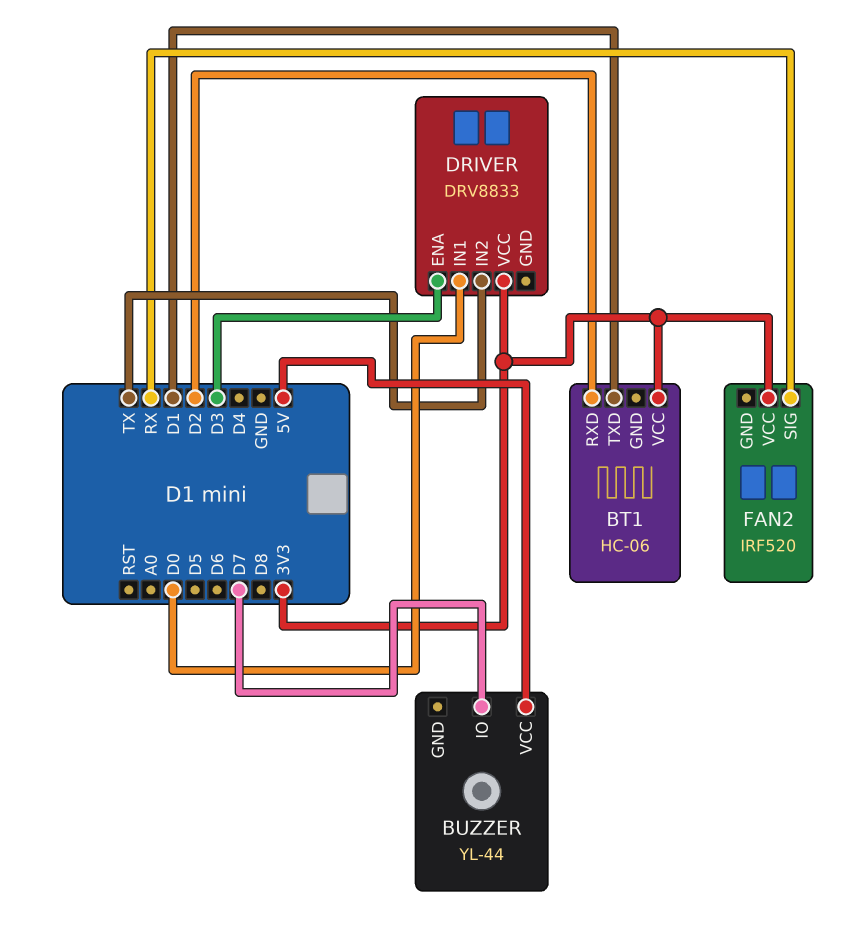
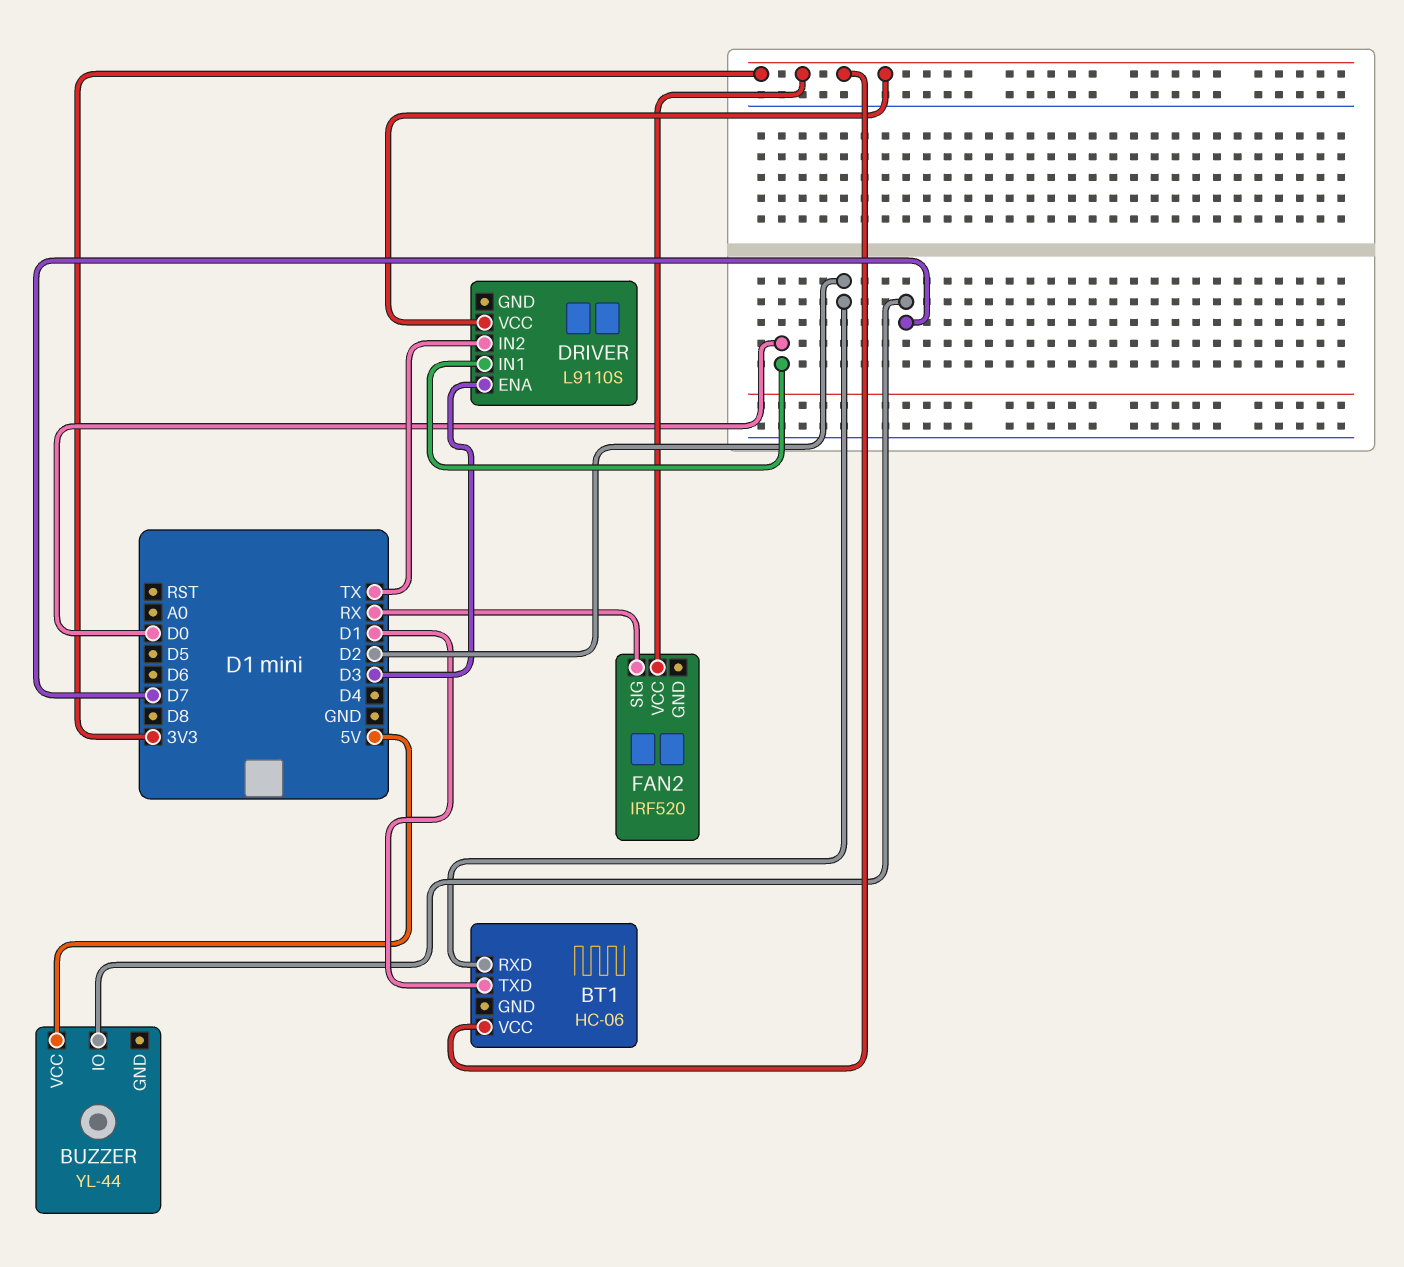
DRIVER: DRV8833 -> L9110S

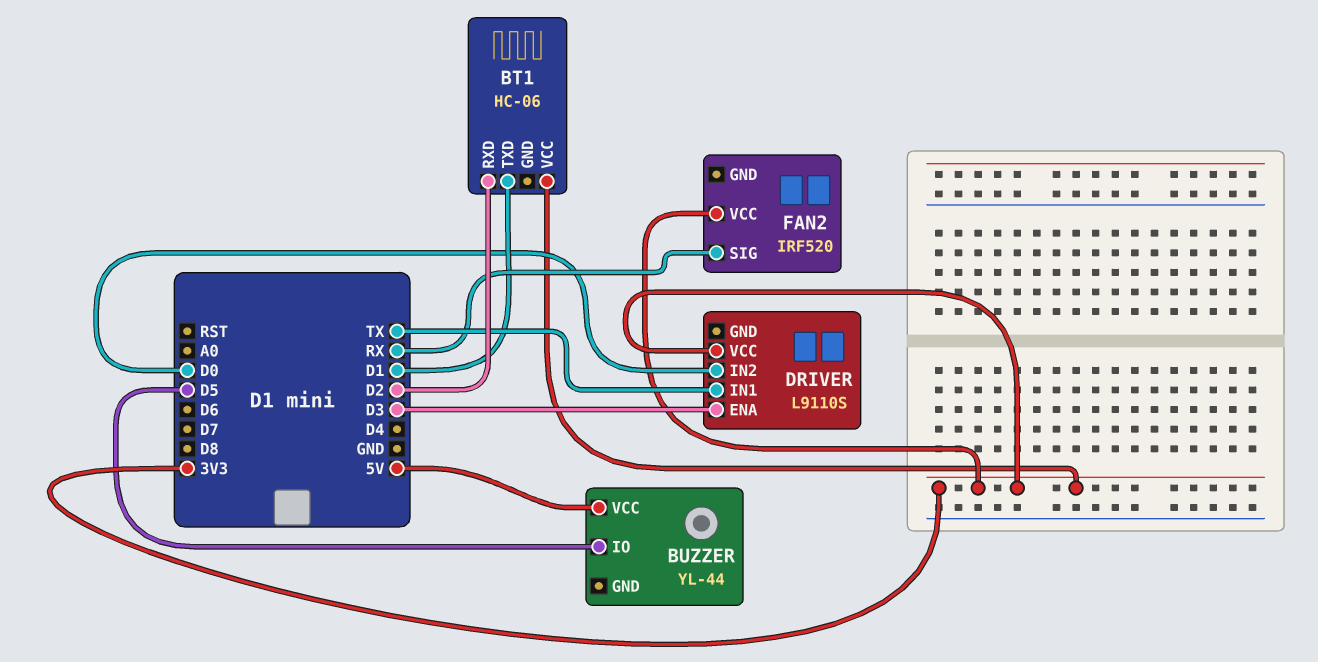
BUZZER pin IO: D7 -> D5
DRIVER pin IN1: D0 -> TX
DRIVER pin IN2: TX -> D0

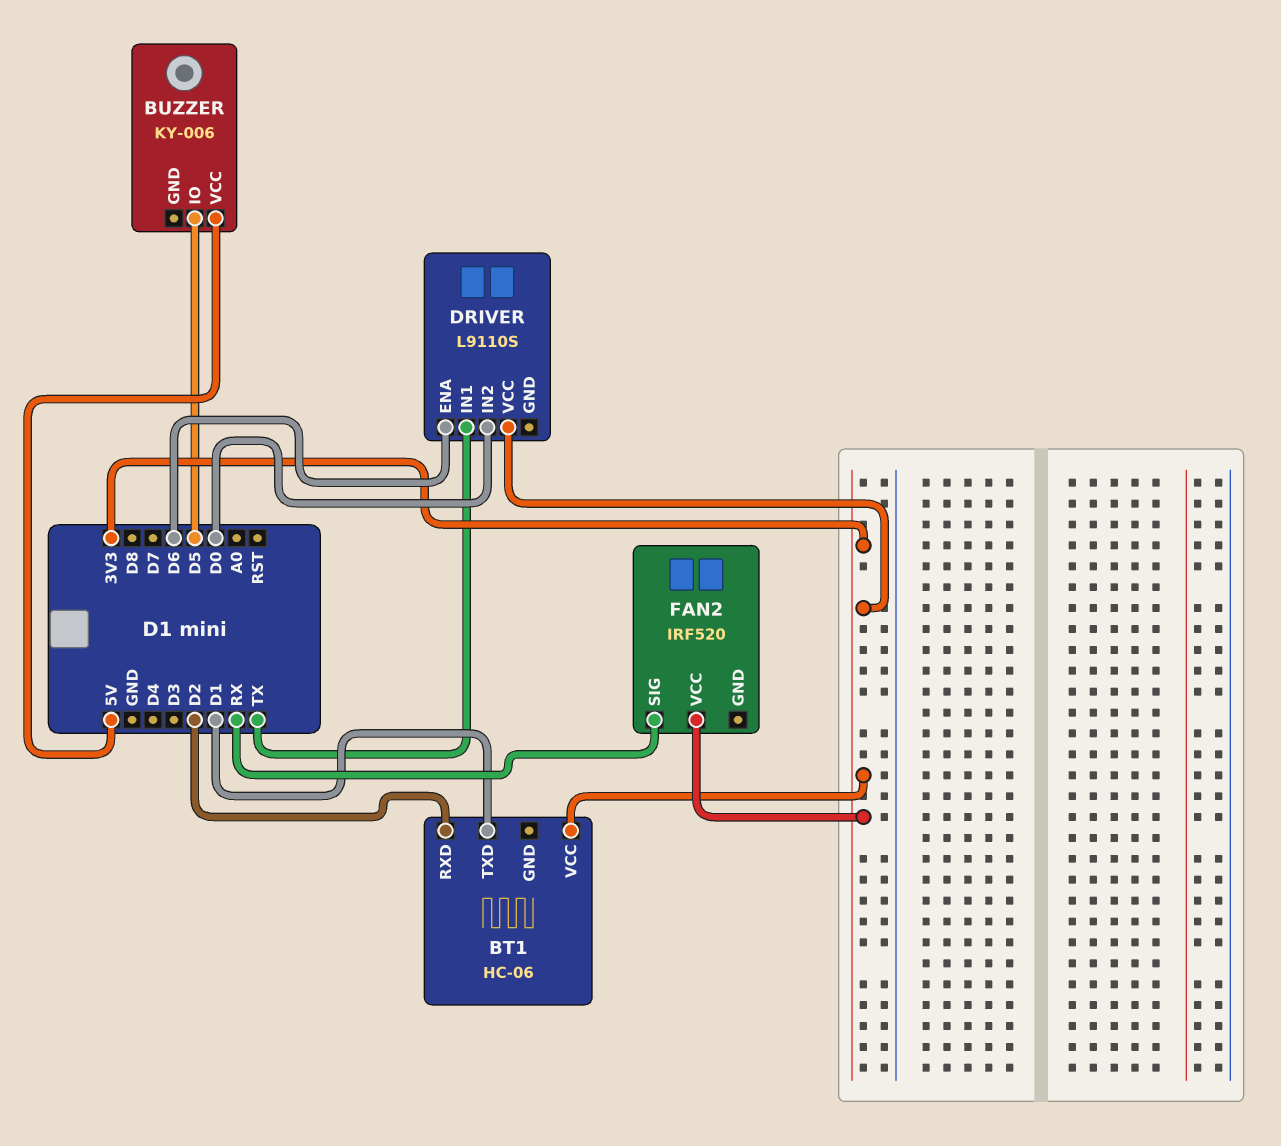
BUZZER: YL-44 -> KY-006
DRIVER pin ENA: D3 -> D6

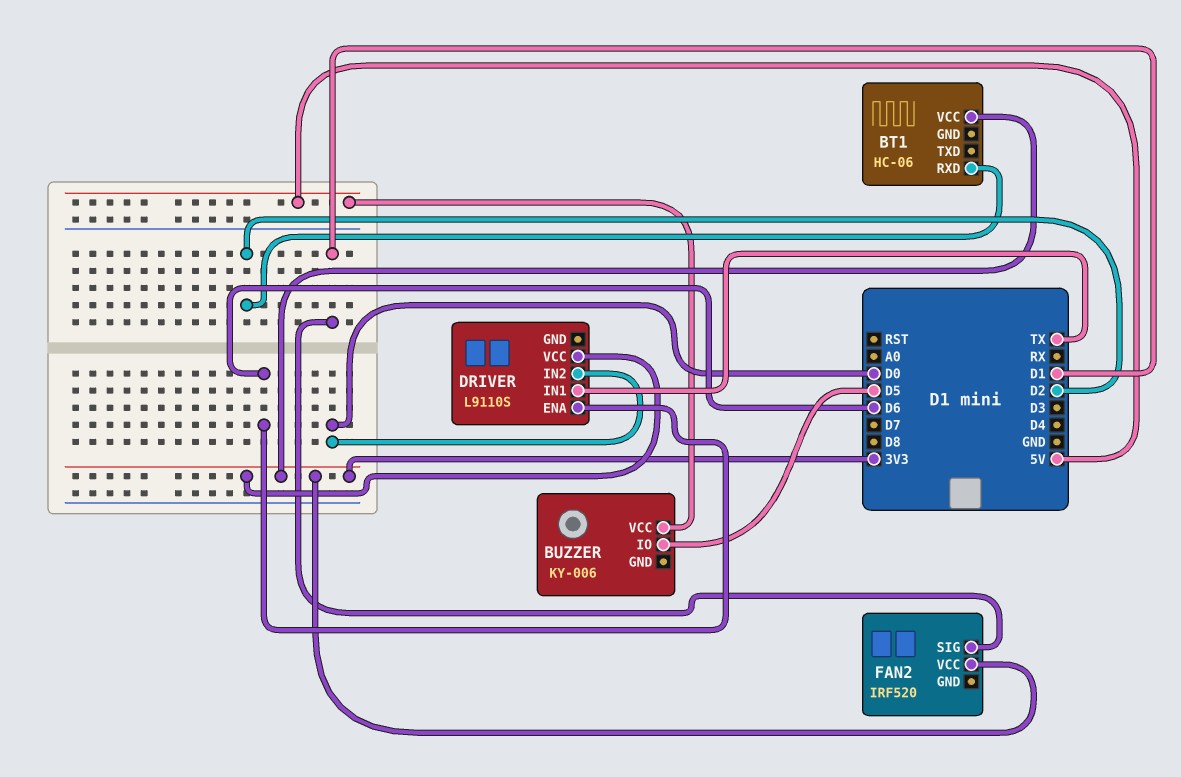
BT1 pin TXD: D1 -> none
FAN2 pin SIG: RX -> D1

